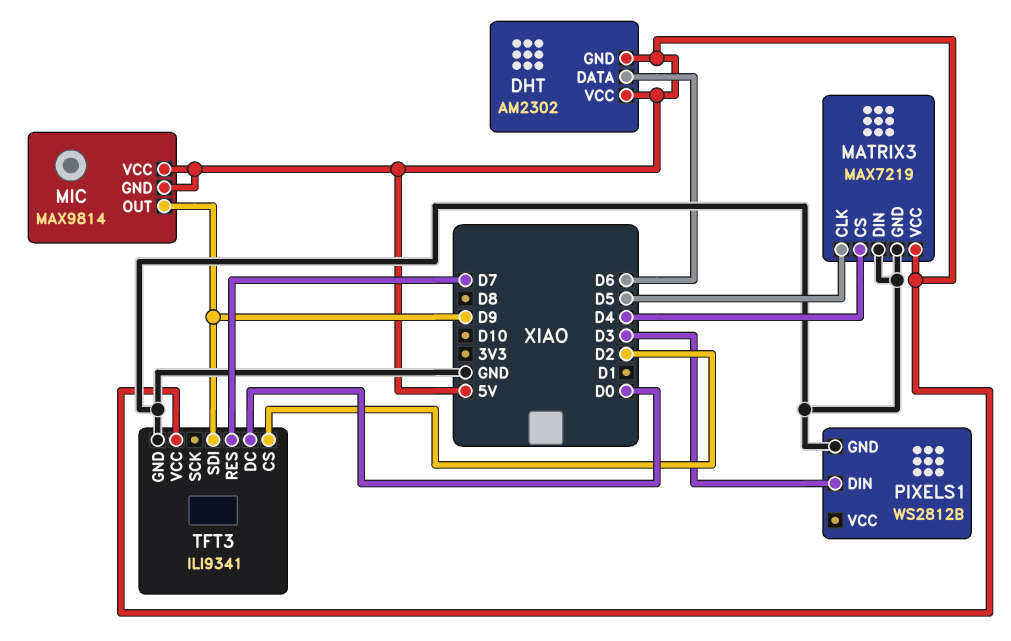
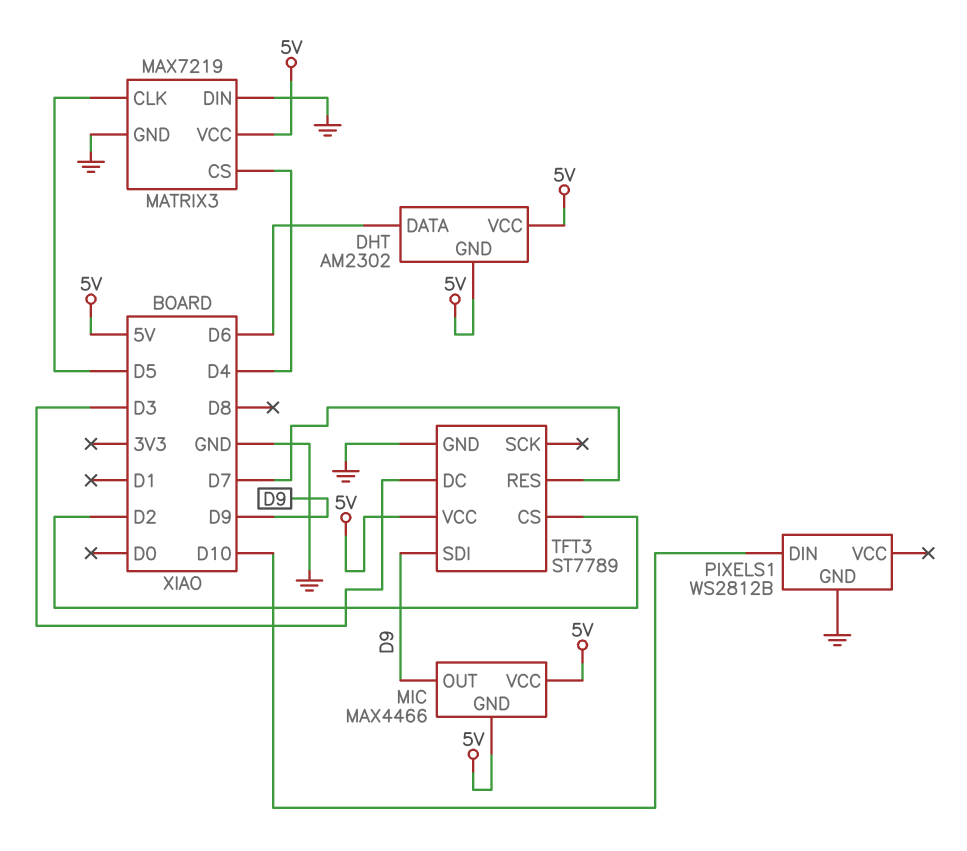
MIC: MAX9814 -> MAX4466
PIXELS1 pin DIN: D3 -> D10
TFT3: ILI9341 -> ST7789
TFT3 pin DC: D0 -> D3

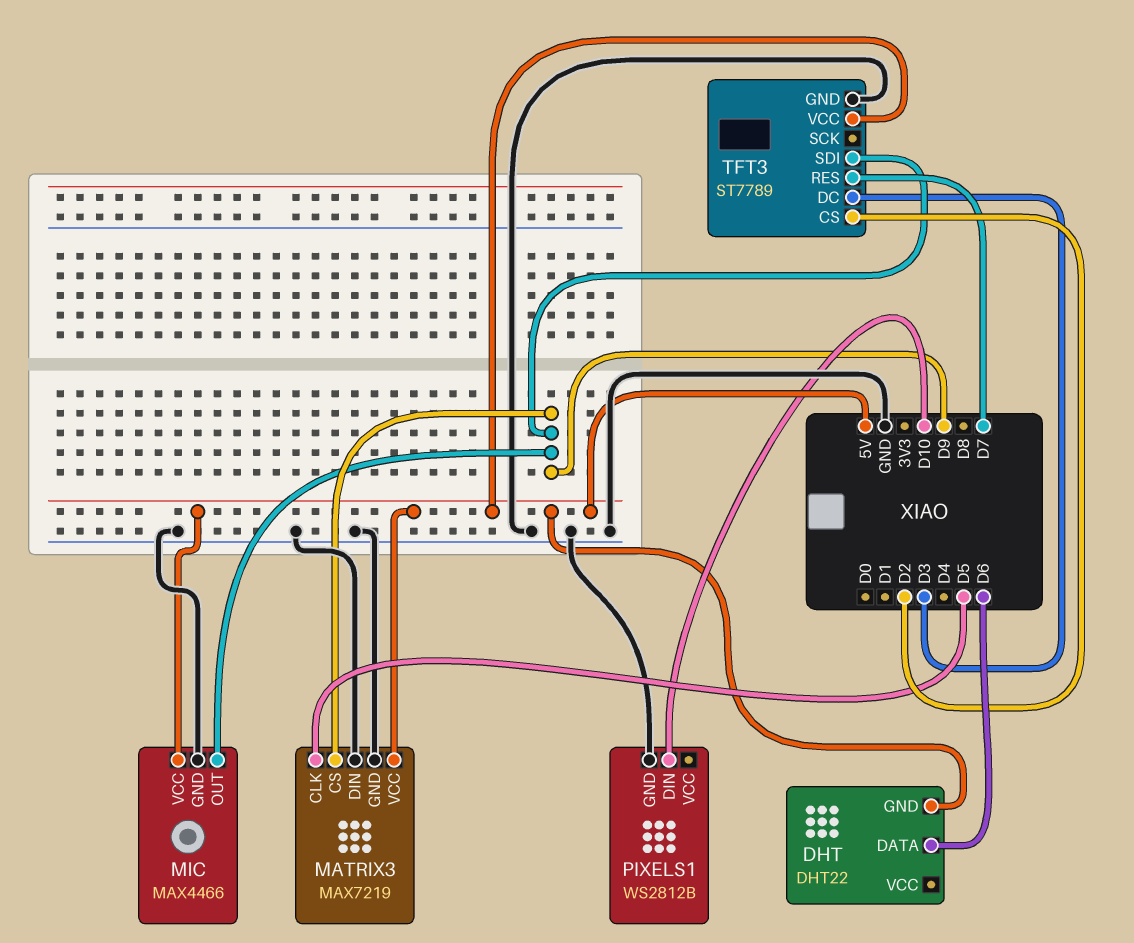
DHT: AM2302 -> DHT22
DHT pin VCC: 5V -> none
MATRIX3 pin CS: D4 -> D9
MIC pin GND: 5V -> GND

